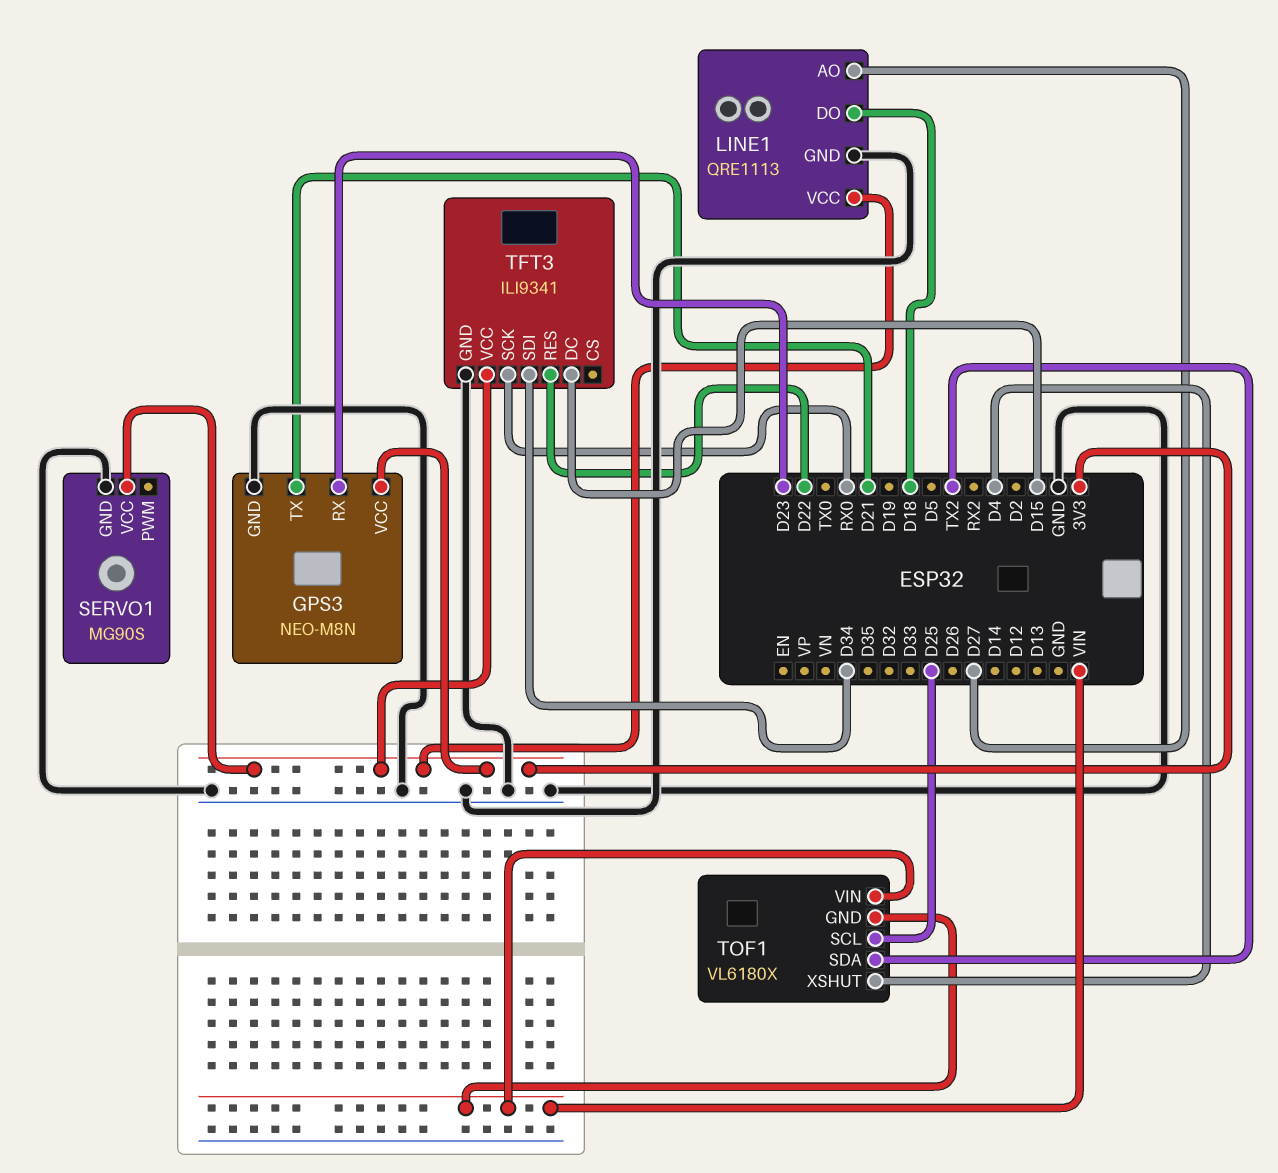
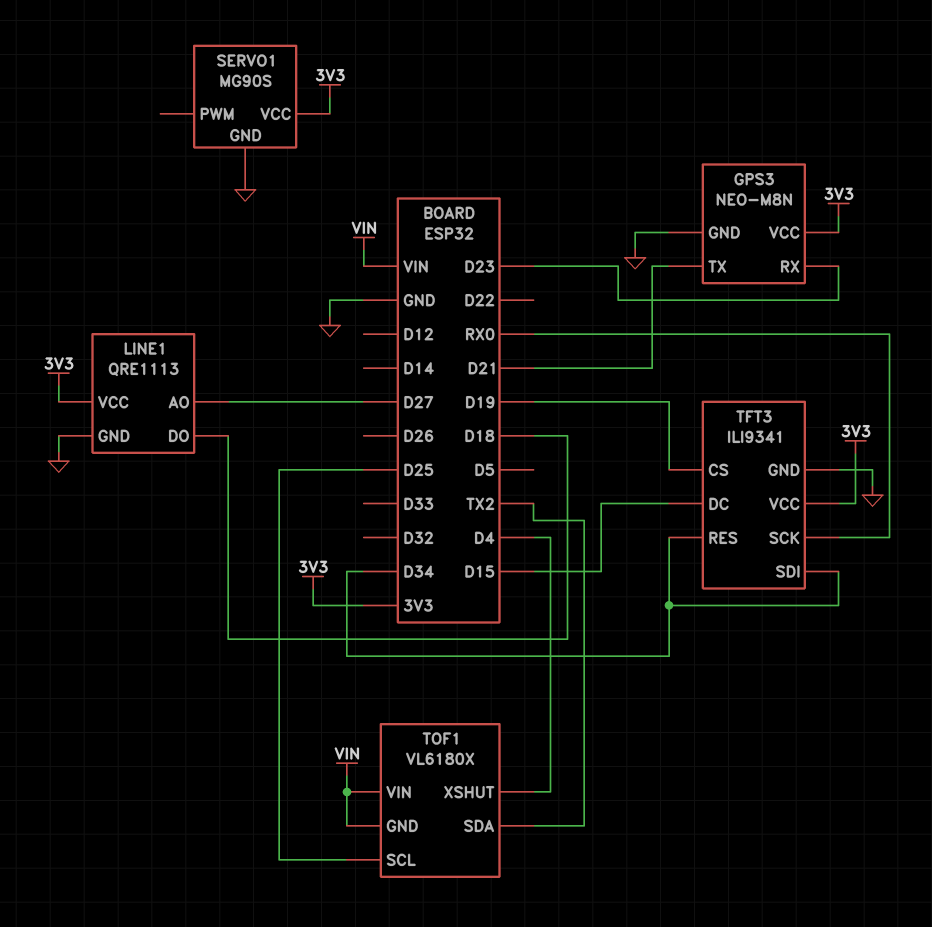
TFT3 pin CS: none -> D19
TFT3 pin RES: D22 -> D34

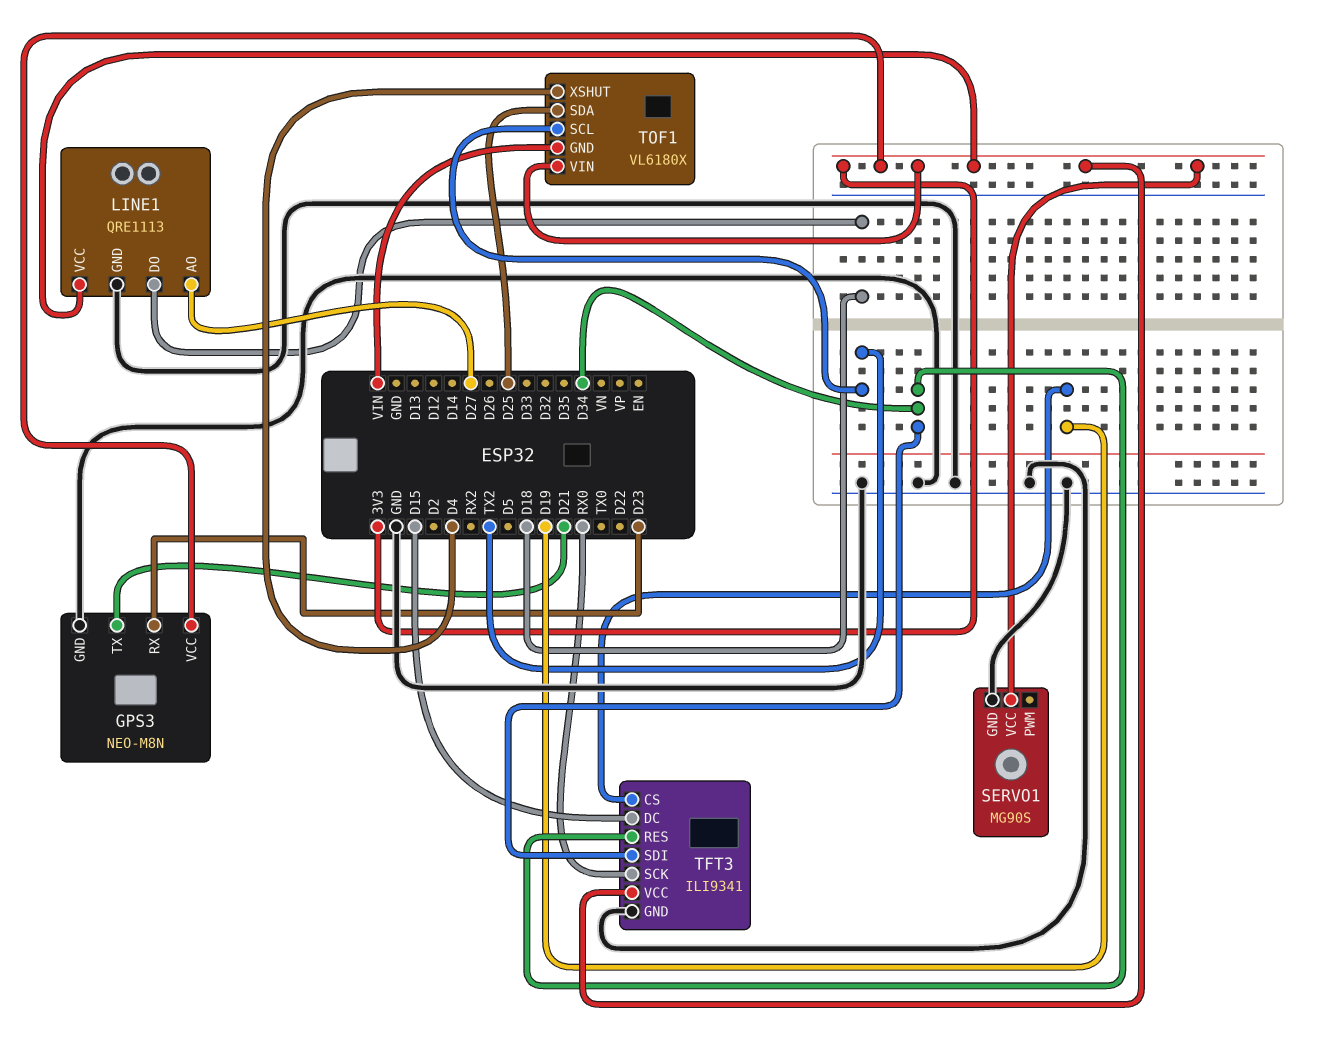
TOF1 pin SCL: D25 -> TX2
TOF1 pin SDA: TX2 -> D25
TOF1 pin VIN: VIN -> 3V3

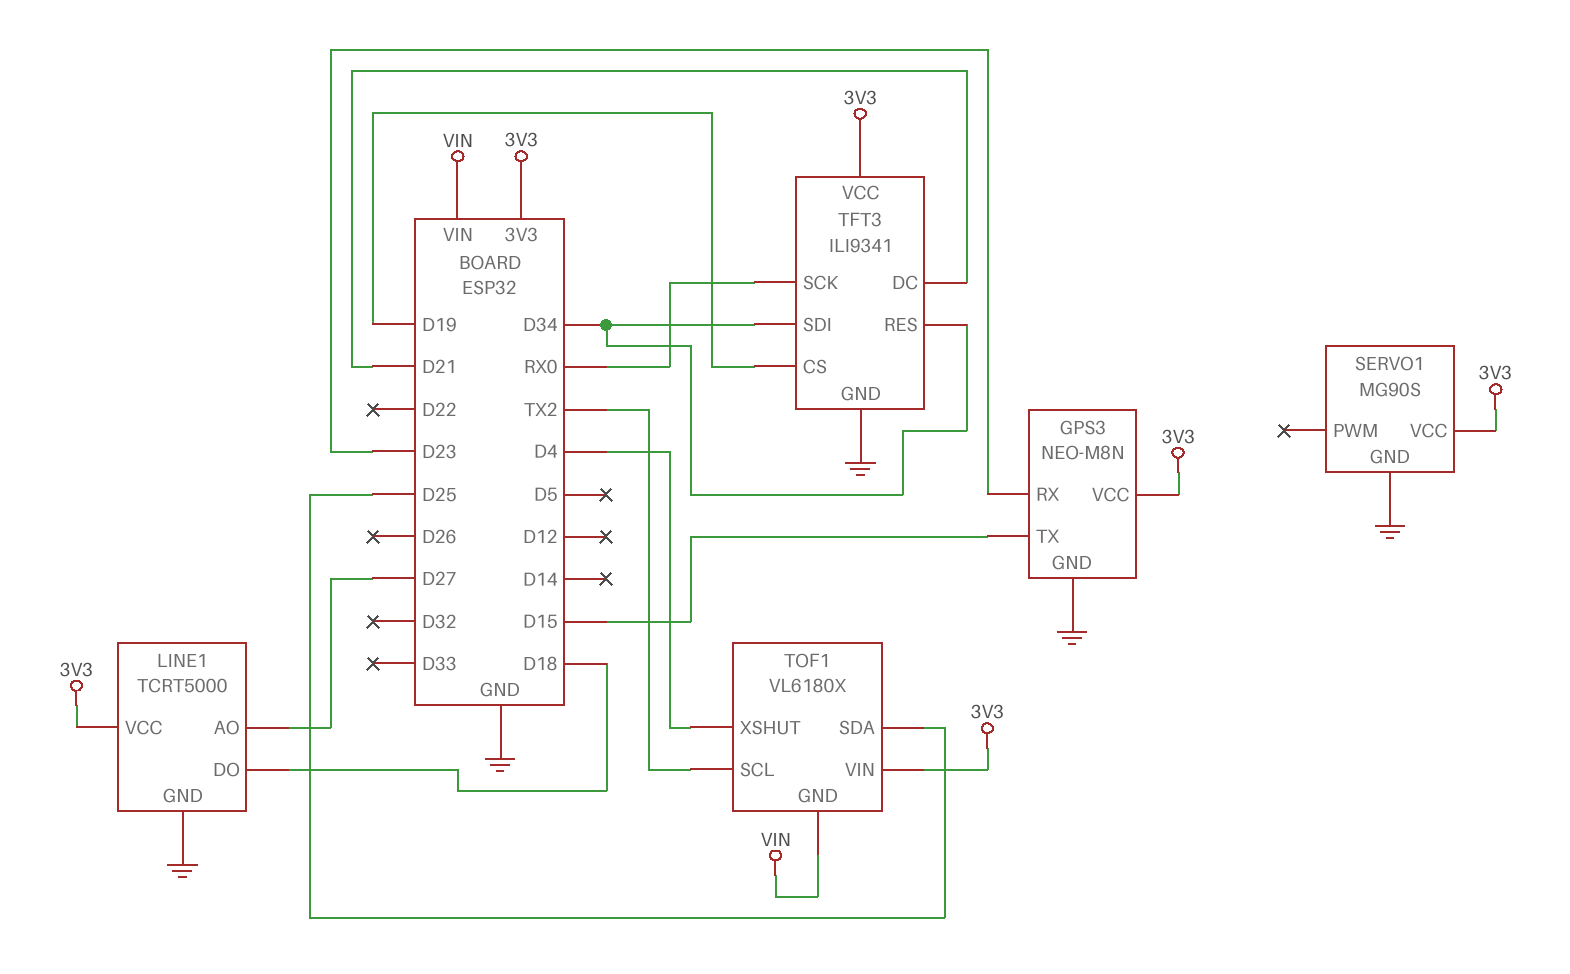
GPS3 pin TX: D21 -> D15
LINE1: QRE1113 -> TCRT5000
TFT3 pin DC: D15 -> D21

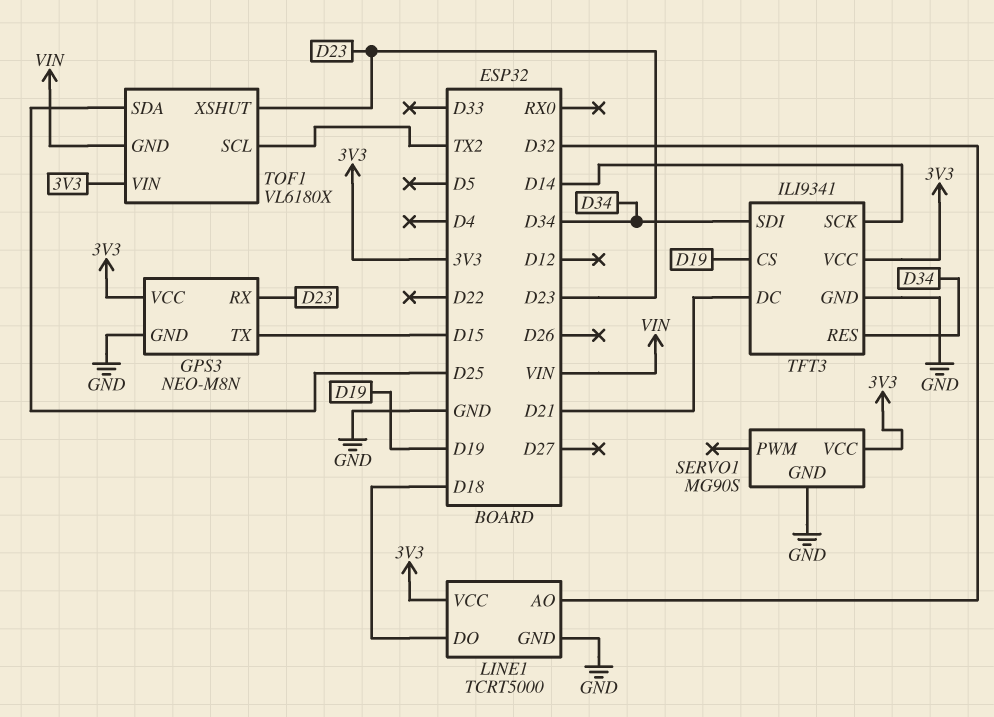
LINE1 pin AO: D27 -> D32
TFT3 pin SCK: RX0 -> D14
TOF1 pin XSHUT: D4 -> D23

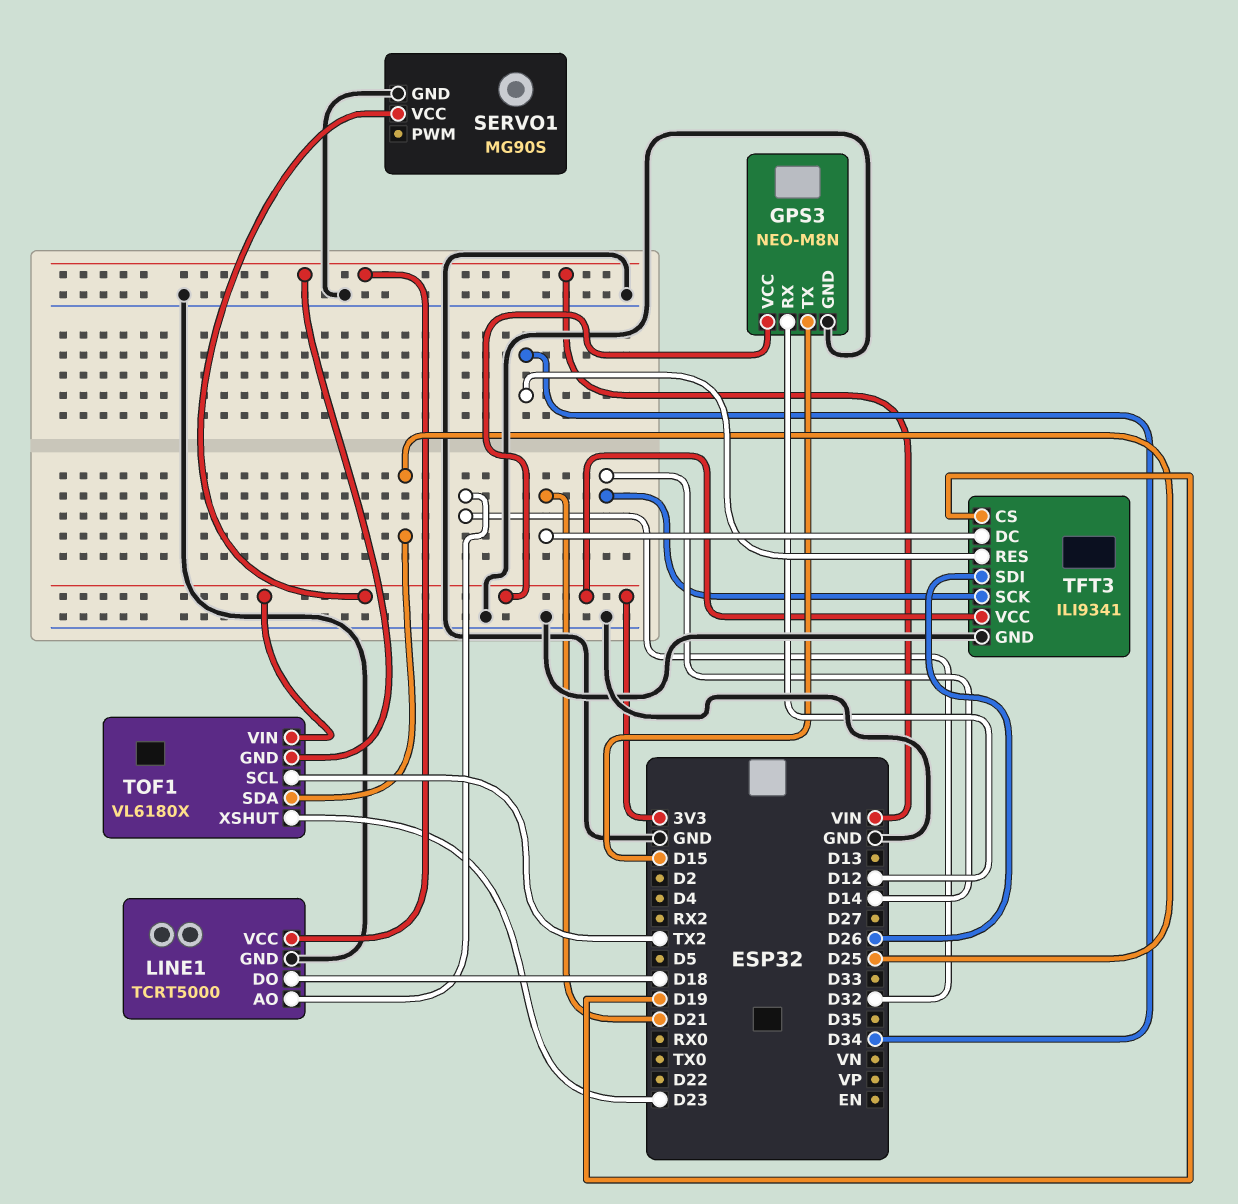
GPS3 pin RX: D23 -> D12
LINE1 pin VCC: 3V3 -> VIN
TFT3 pin SDI: D34 -> D26

